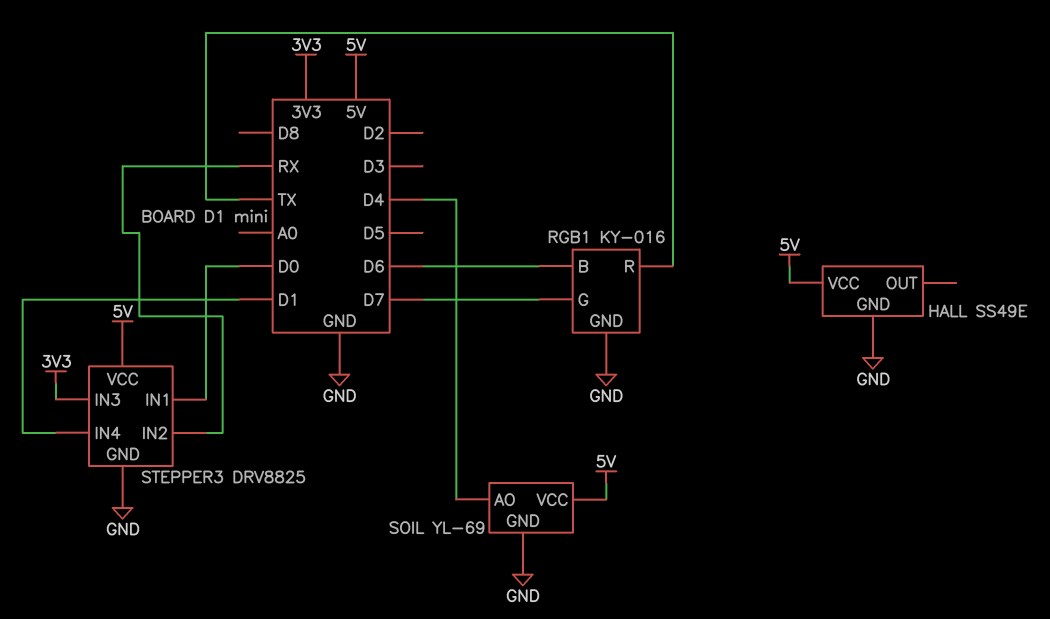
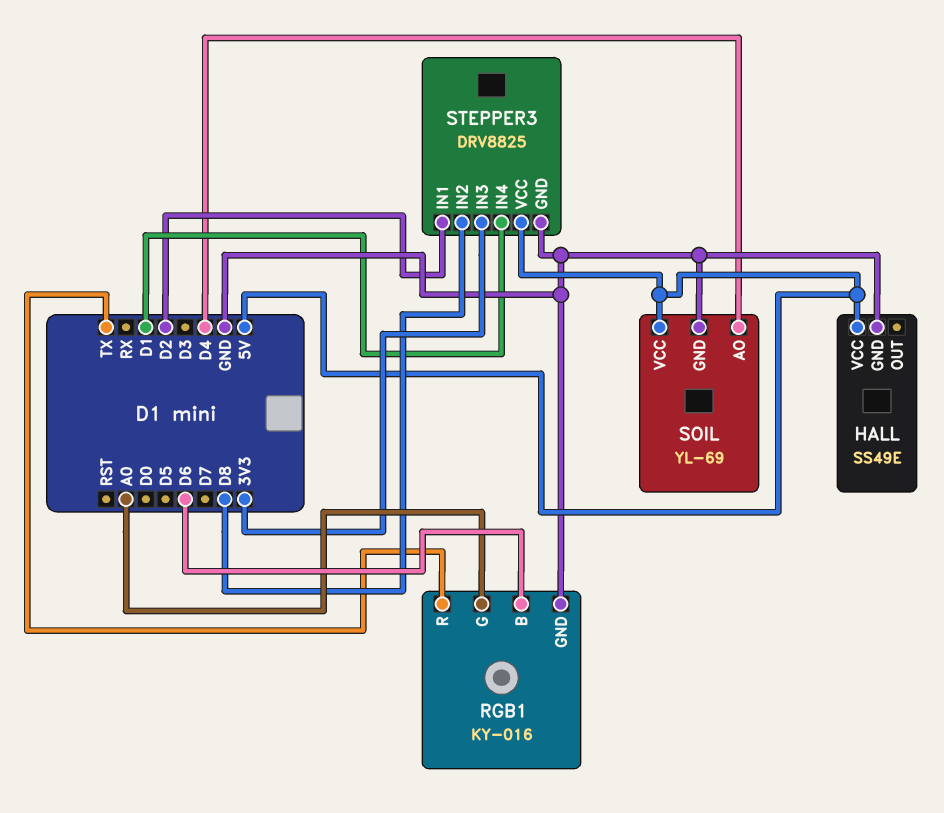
RGB1 pin G: D7 -> A0
STEPPER3 pin IN1: D0 -> D2
STEPPER3 pin IN2: RX -> D8

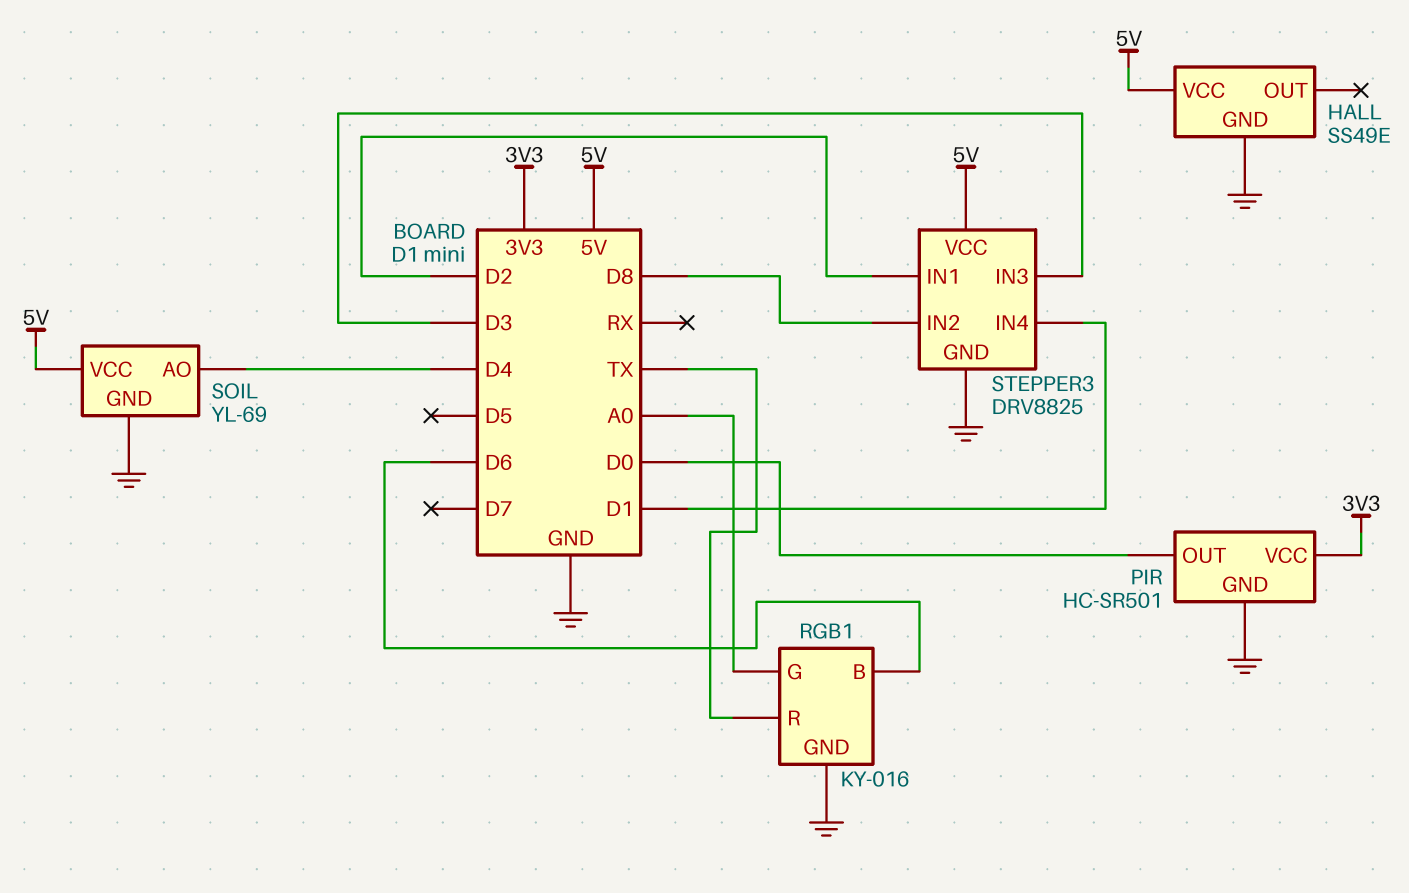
PIR: none -> HC-SR501
PIR pin GND: none -> GND
PIR pin OUT: none -> D0
PIR pin VCC: none -> 3V3
STEPPER3 pin IN3: 3V3 -> D3

